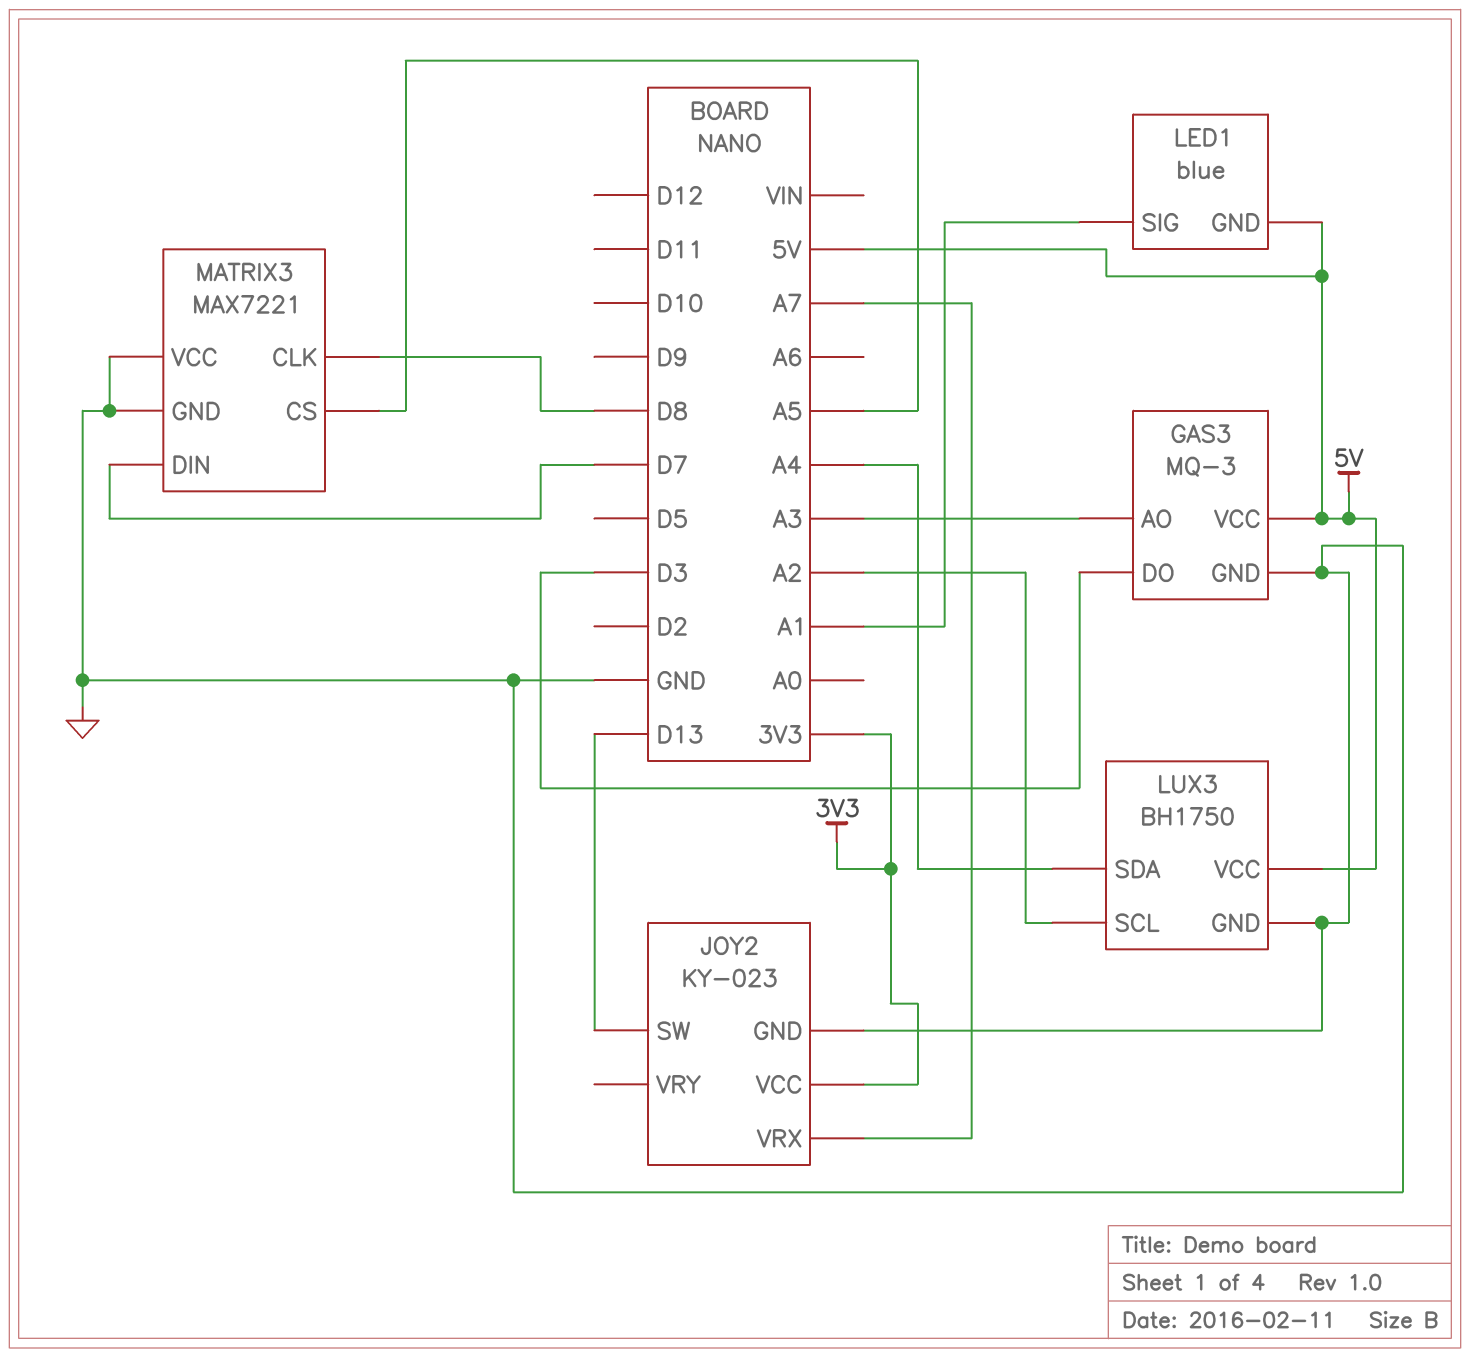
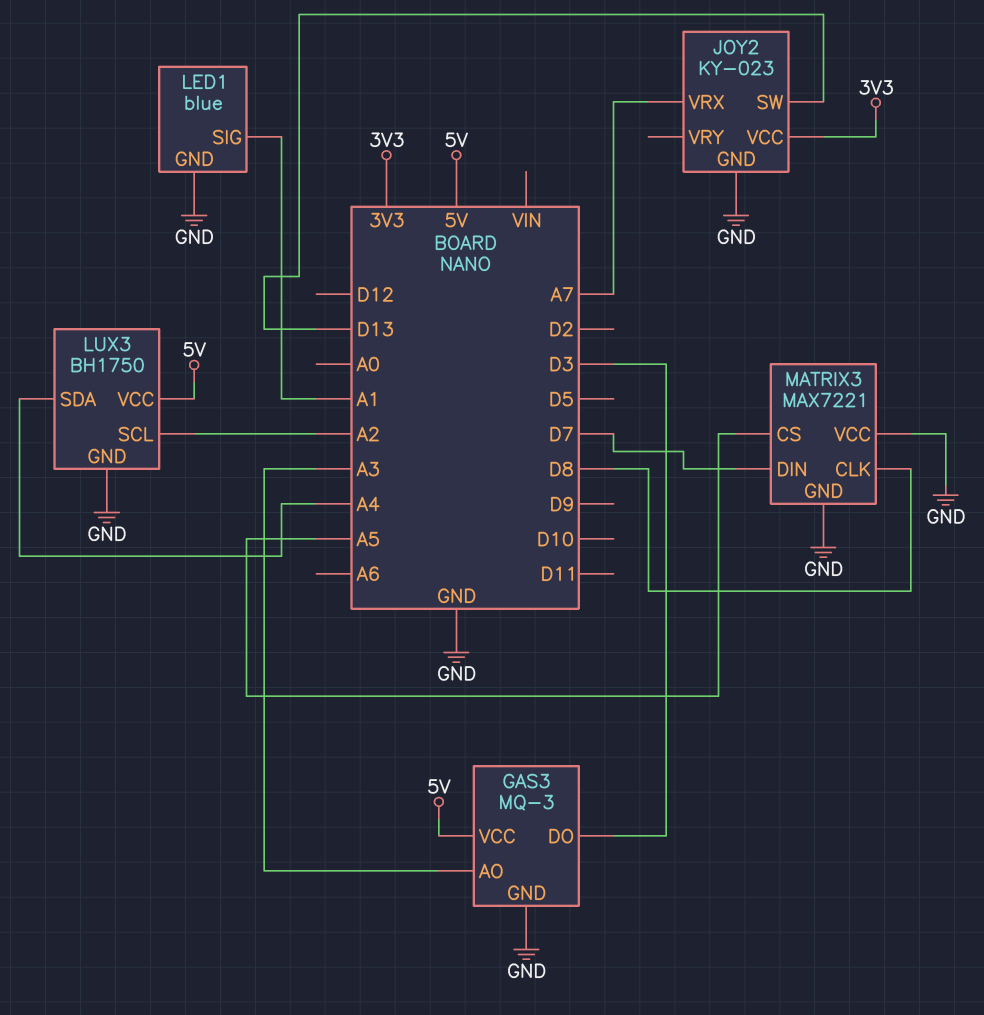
LED1 pin GND: 5V -> GND

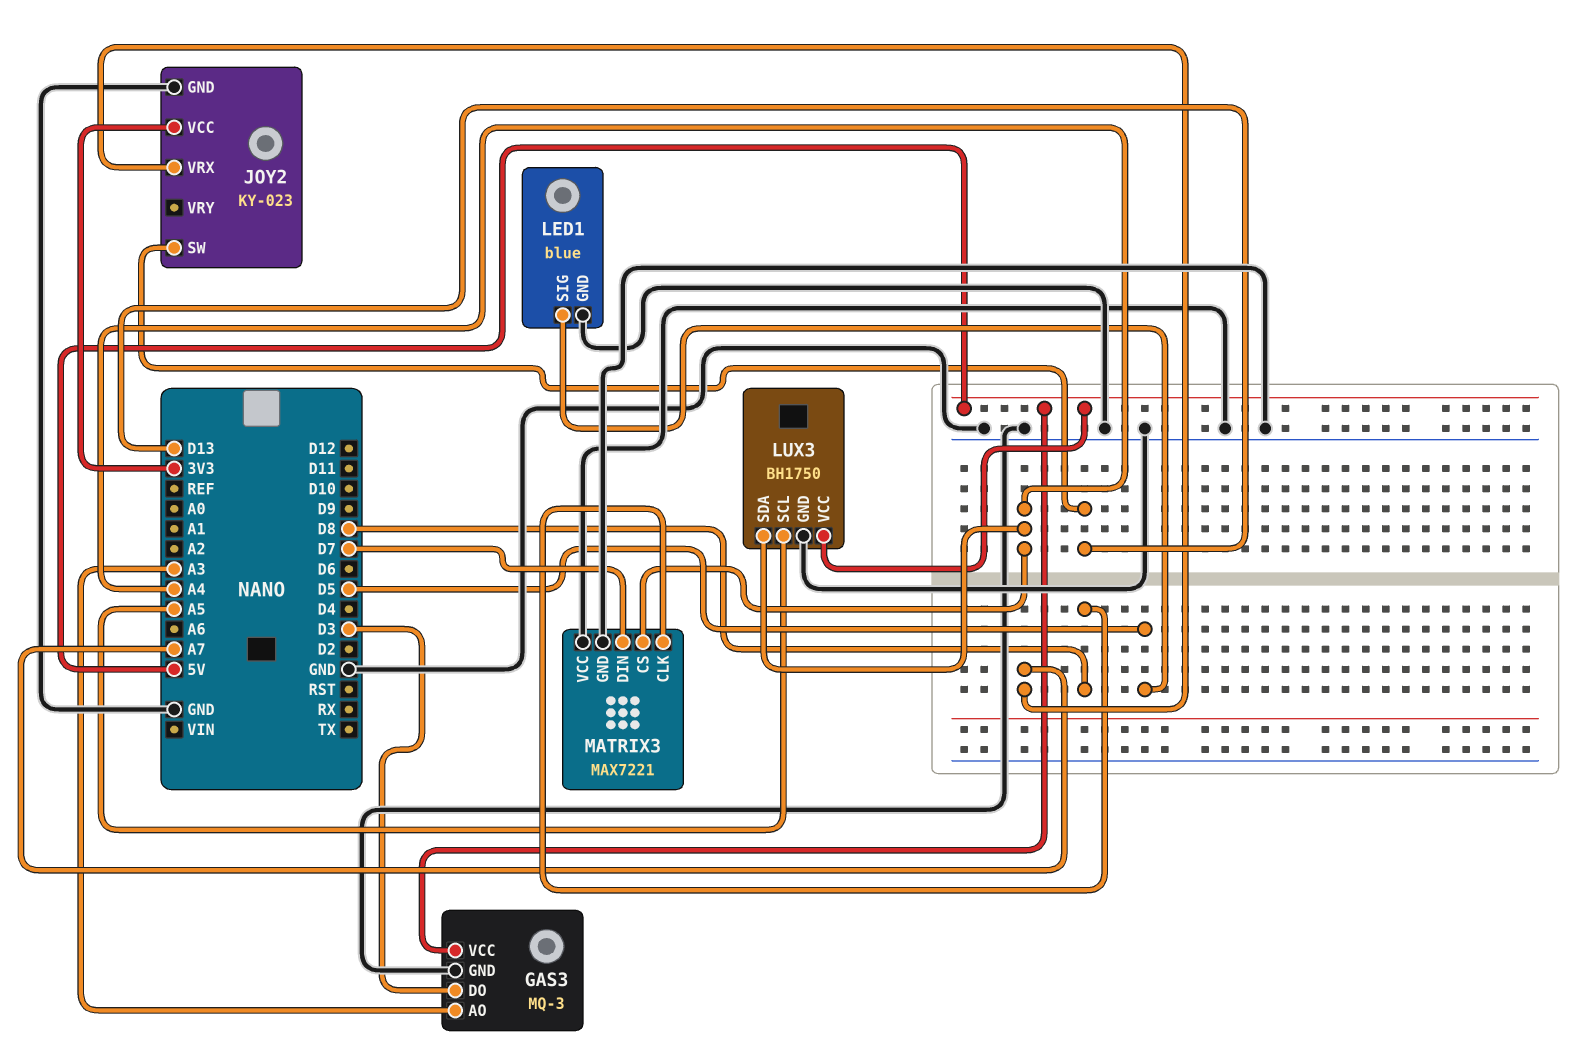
LED1 pin SIG: A1 -> D5
LUX3 pin SCL: A2 -> A5
MATRIX3 pin CS: A5 -> A4

